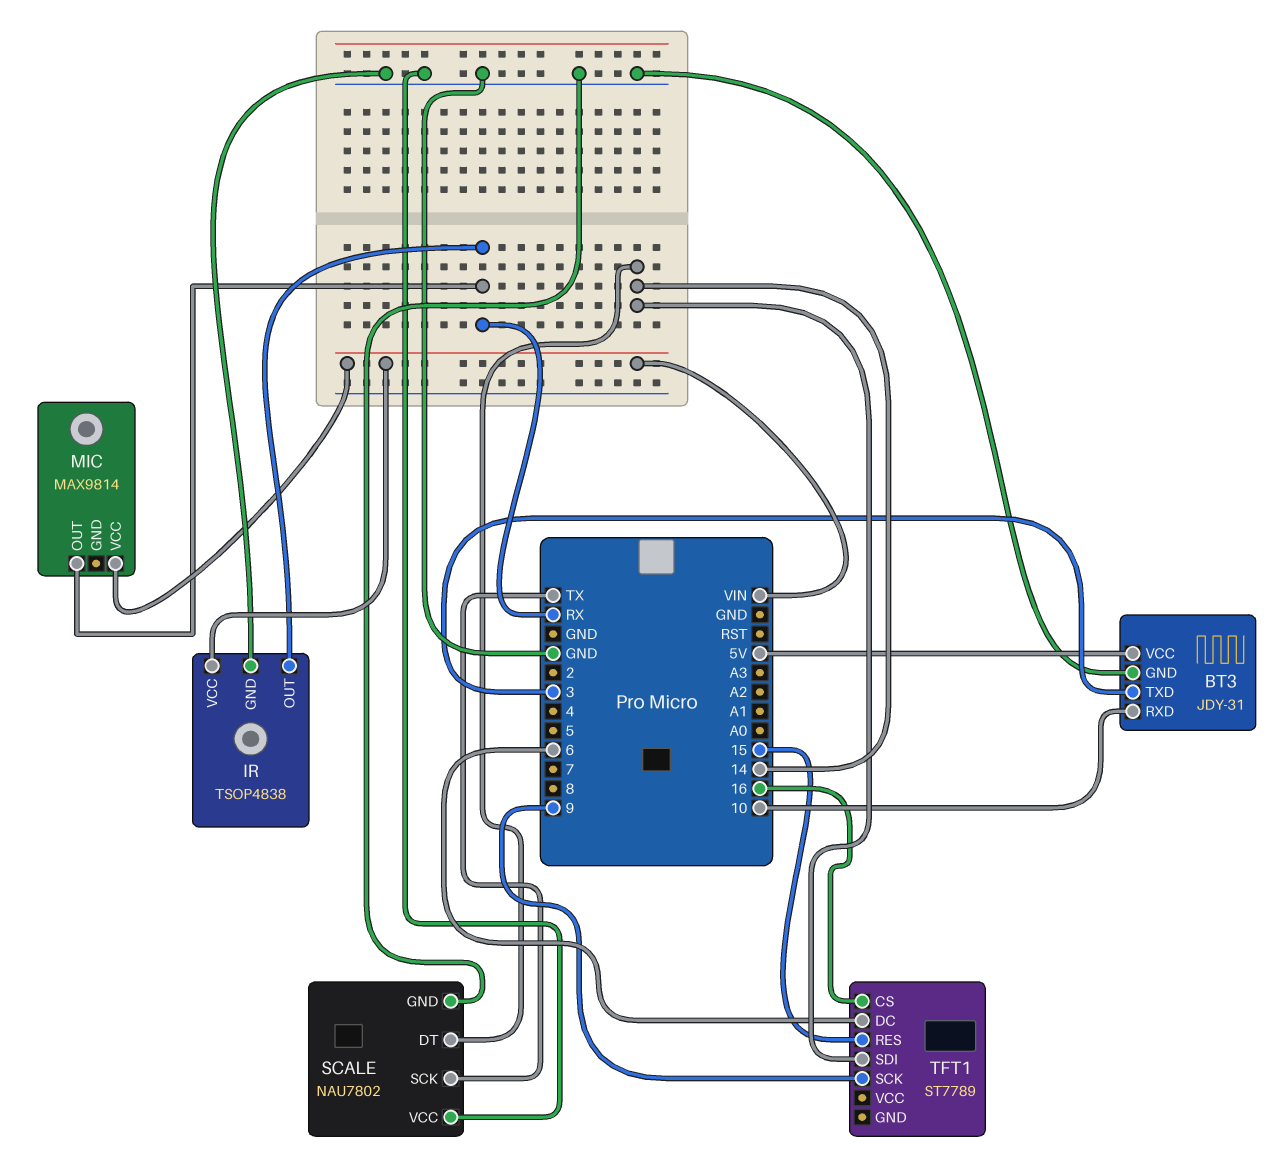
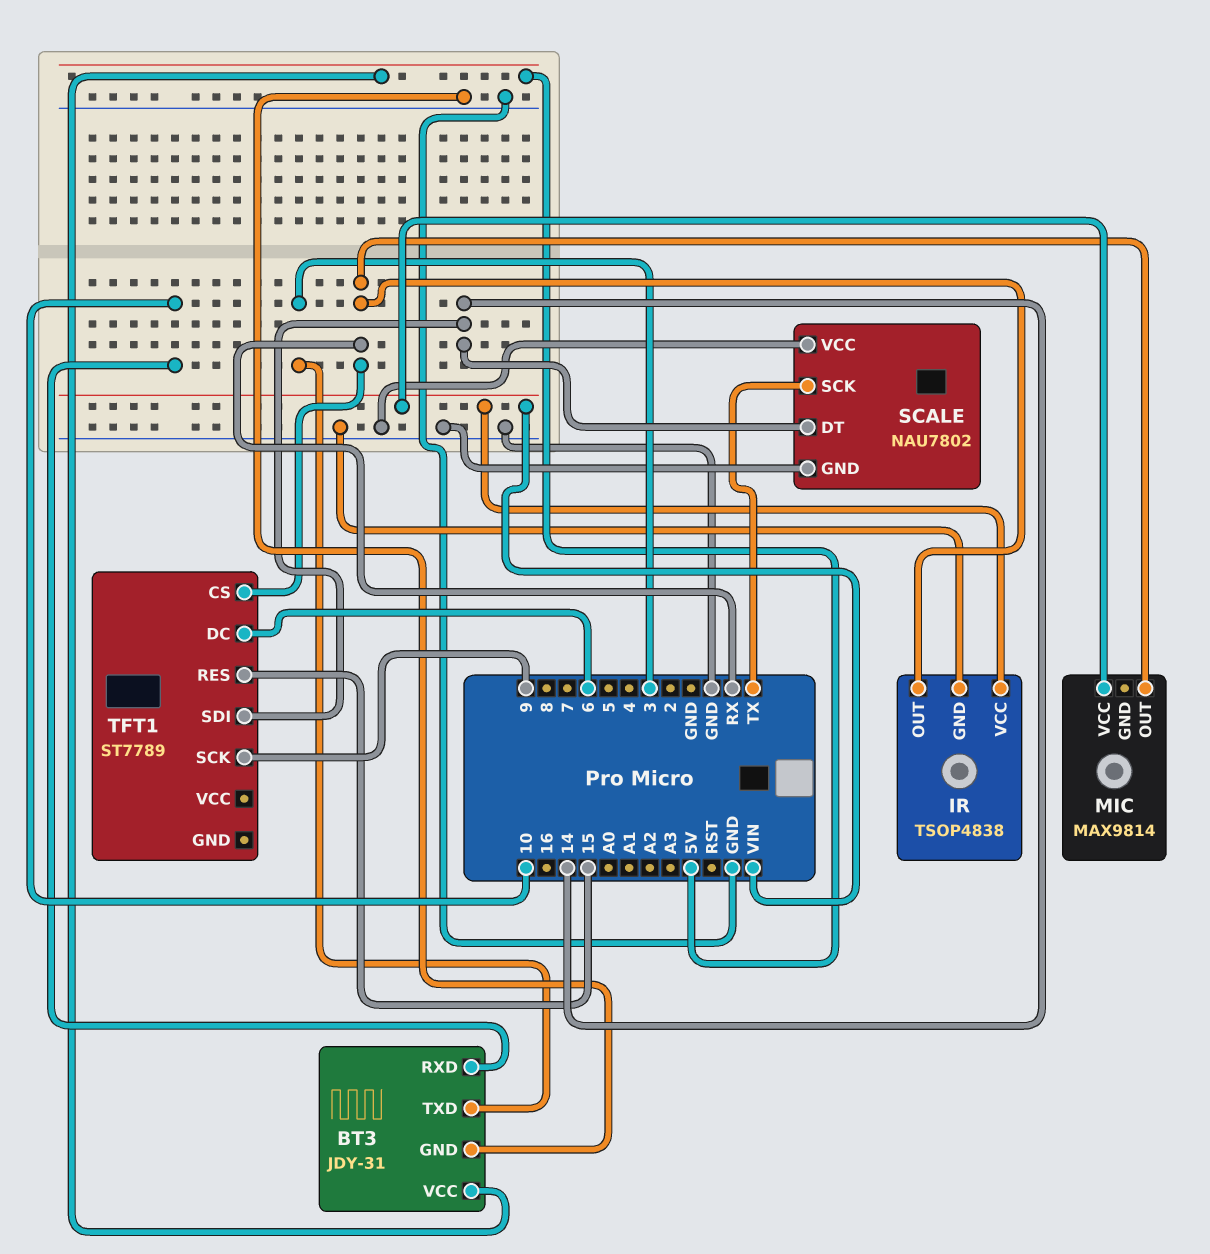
TFT1 pin CS: 16 -> RX

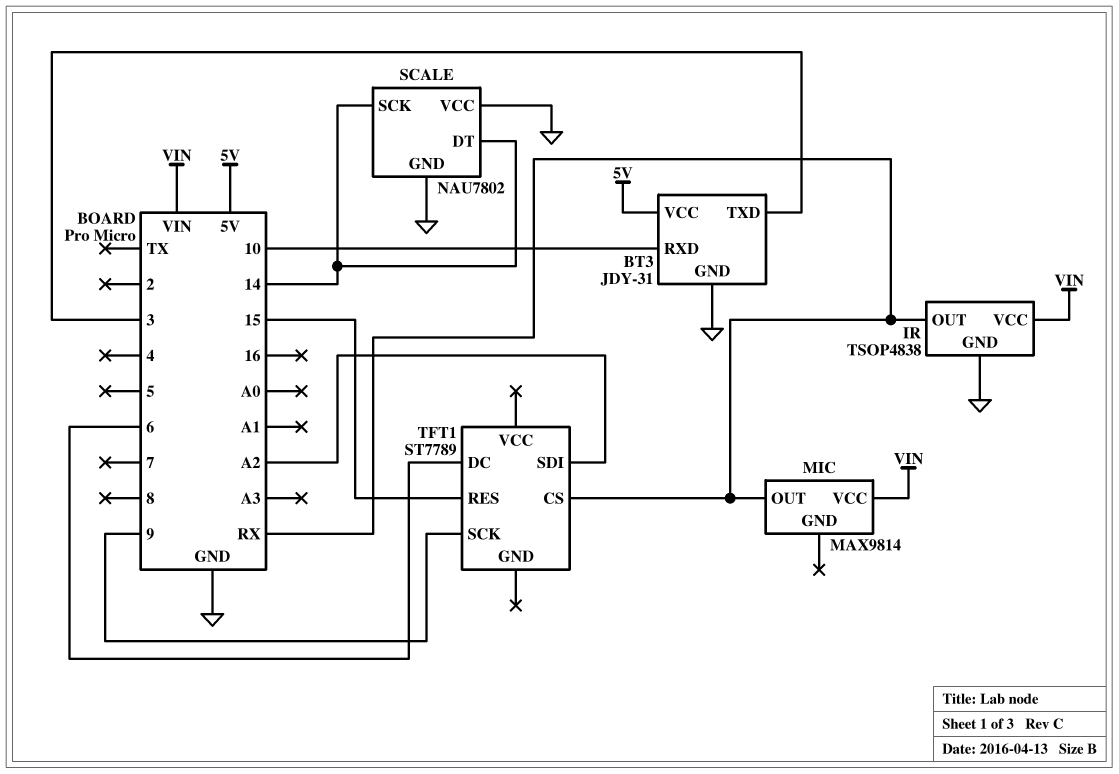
SCALE pin SCK: TX -> 14
TFT1 pin SDI: 14 -> A2

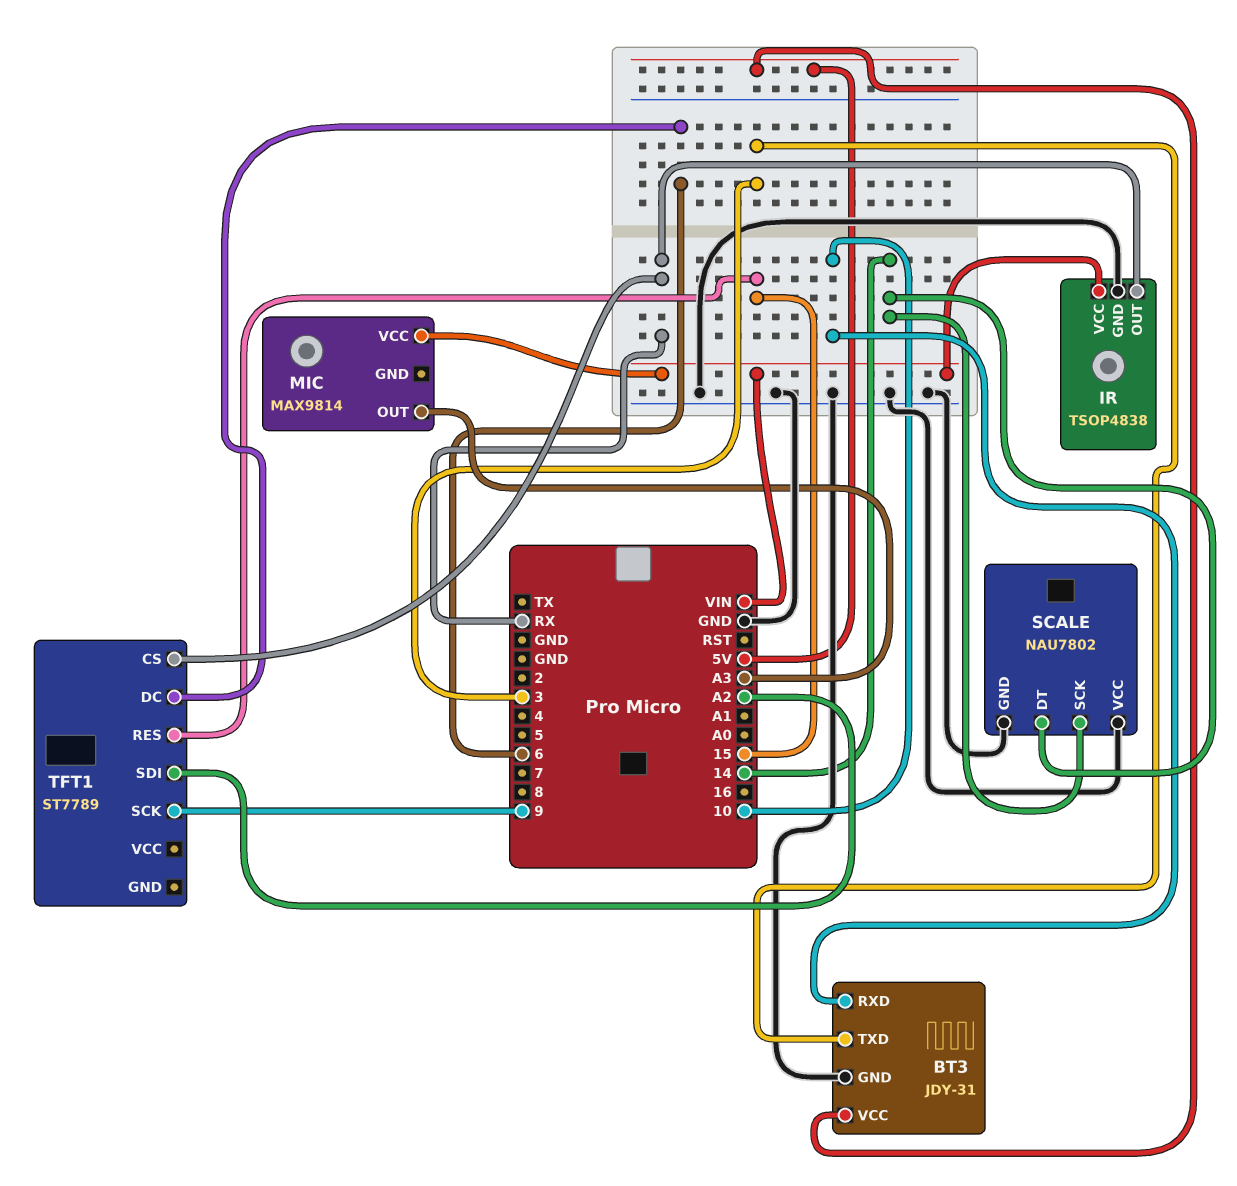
MIC pin OUT: RX -> A3

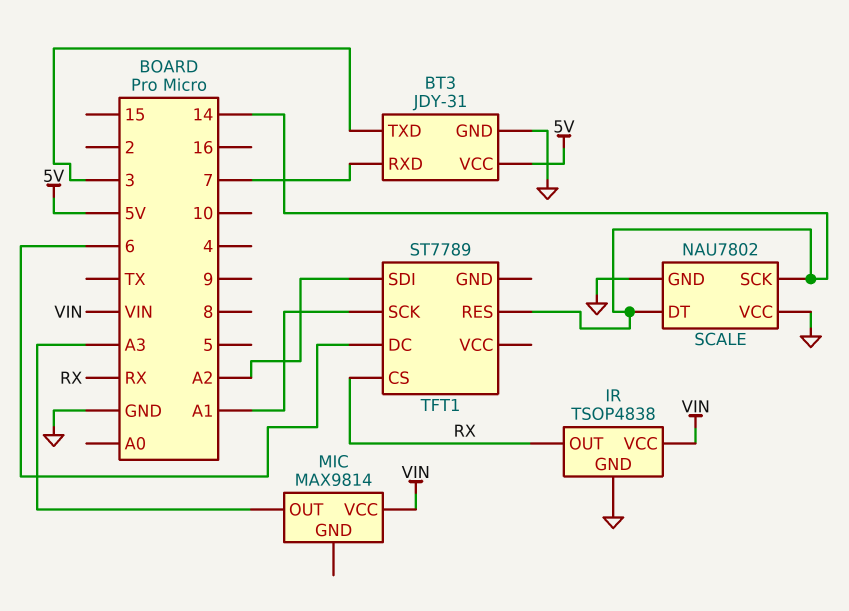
BT3 pin RXD: 10 -> 7
TFT1 pin RES: 15 -> 14
TFT1 pin SCK: 9 -> A1

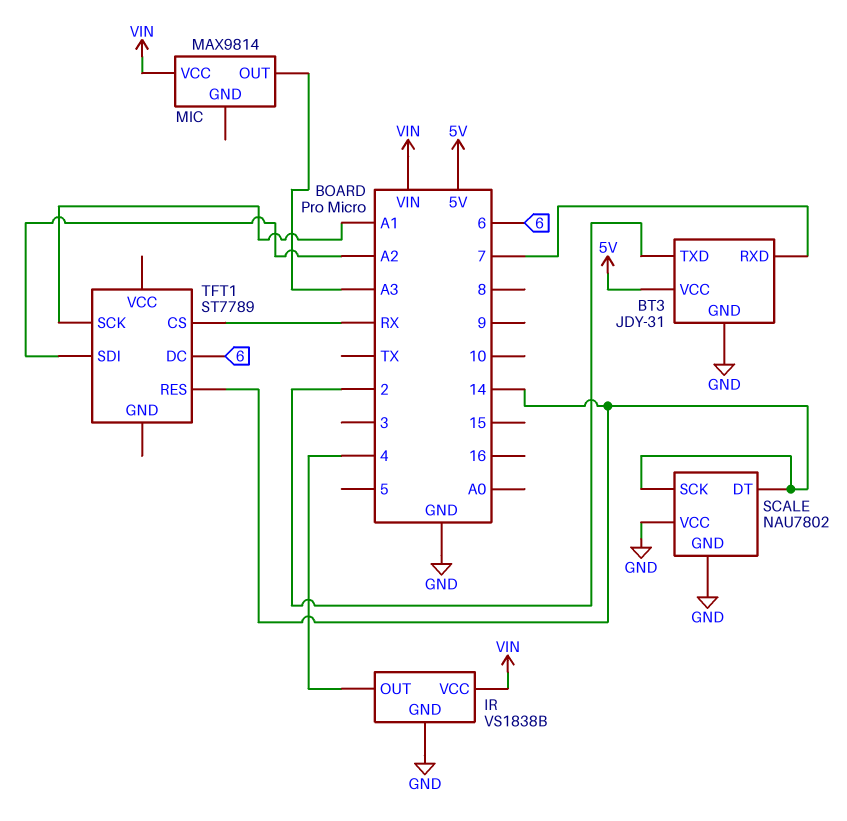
BT3 pin TXD: 3 -> 2
IR: TSOP4838 -> VS1838B
IR pin OUT: RX -> 4

